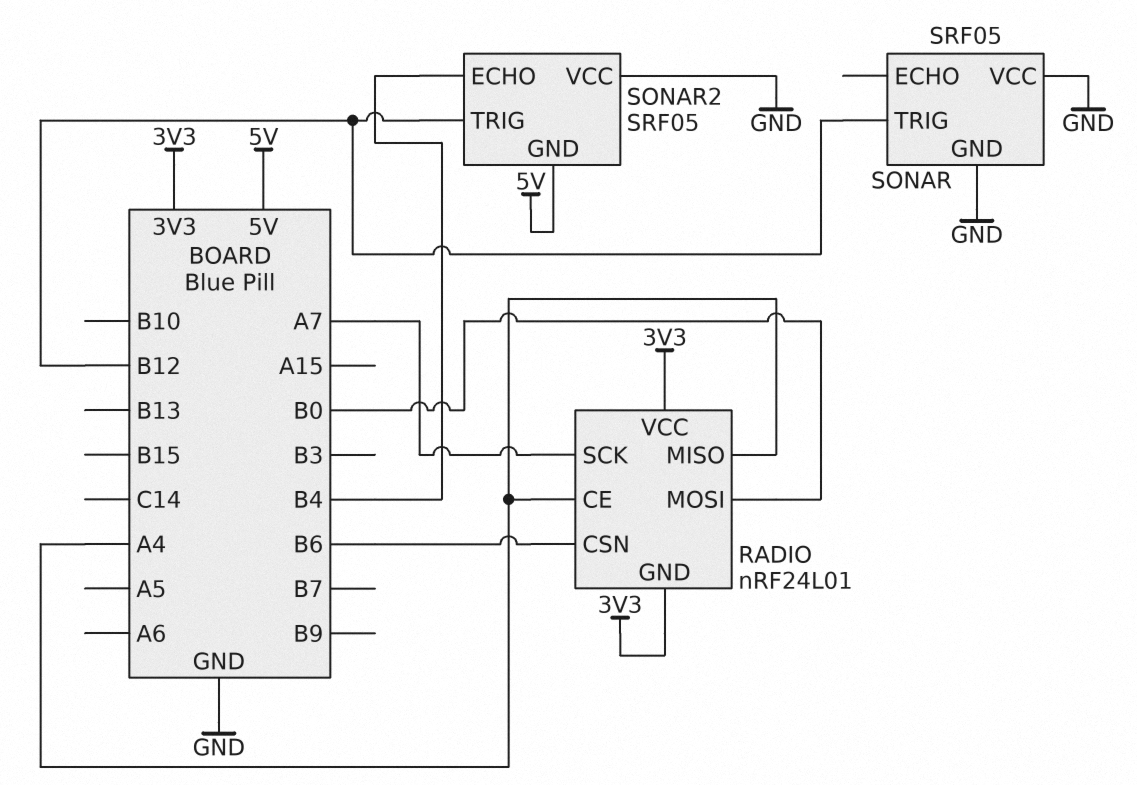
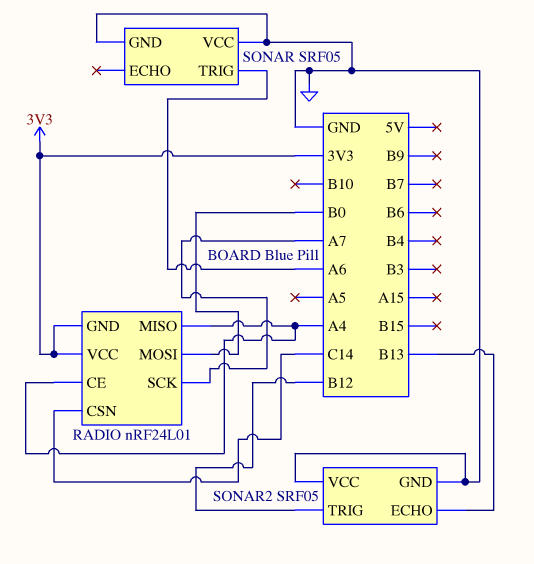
RADIO pin CSN: B6 -> C14
SONAR pin TRIG: B12 -> A6
SONAR2 pin ECHO: B4 -> B13
SONAR2 pin GND: 5V -> GND

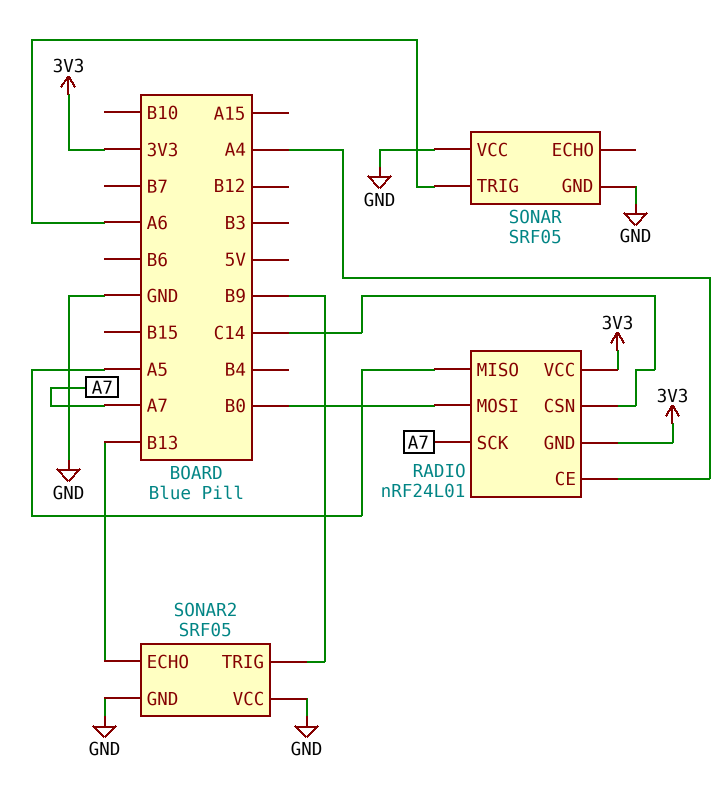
RADIO pin MISO: A4 -> A5
SONAR2 pin TRIG: B12 -> B9

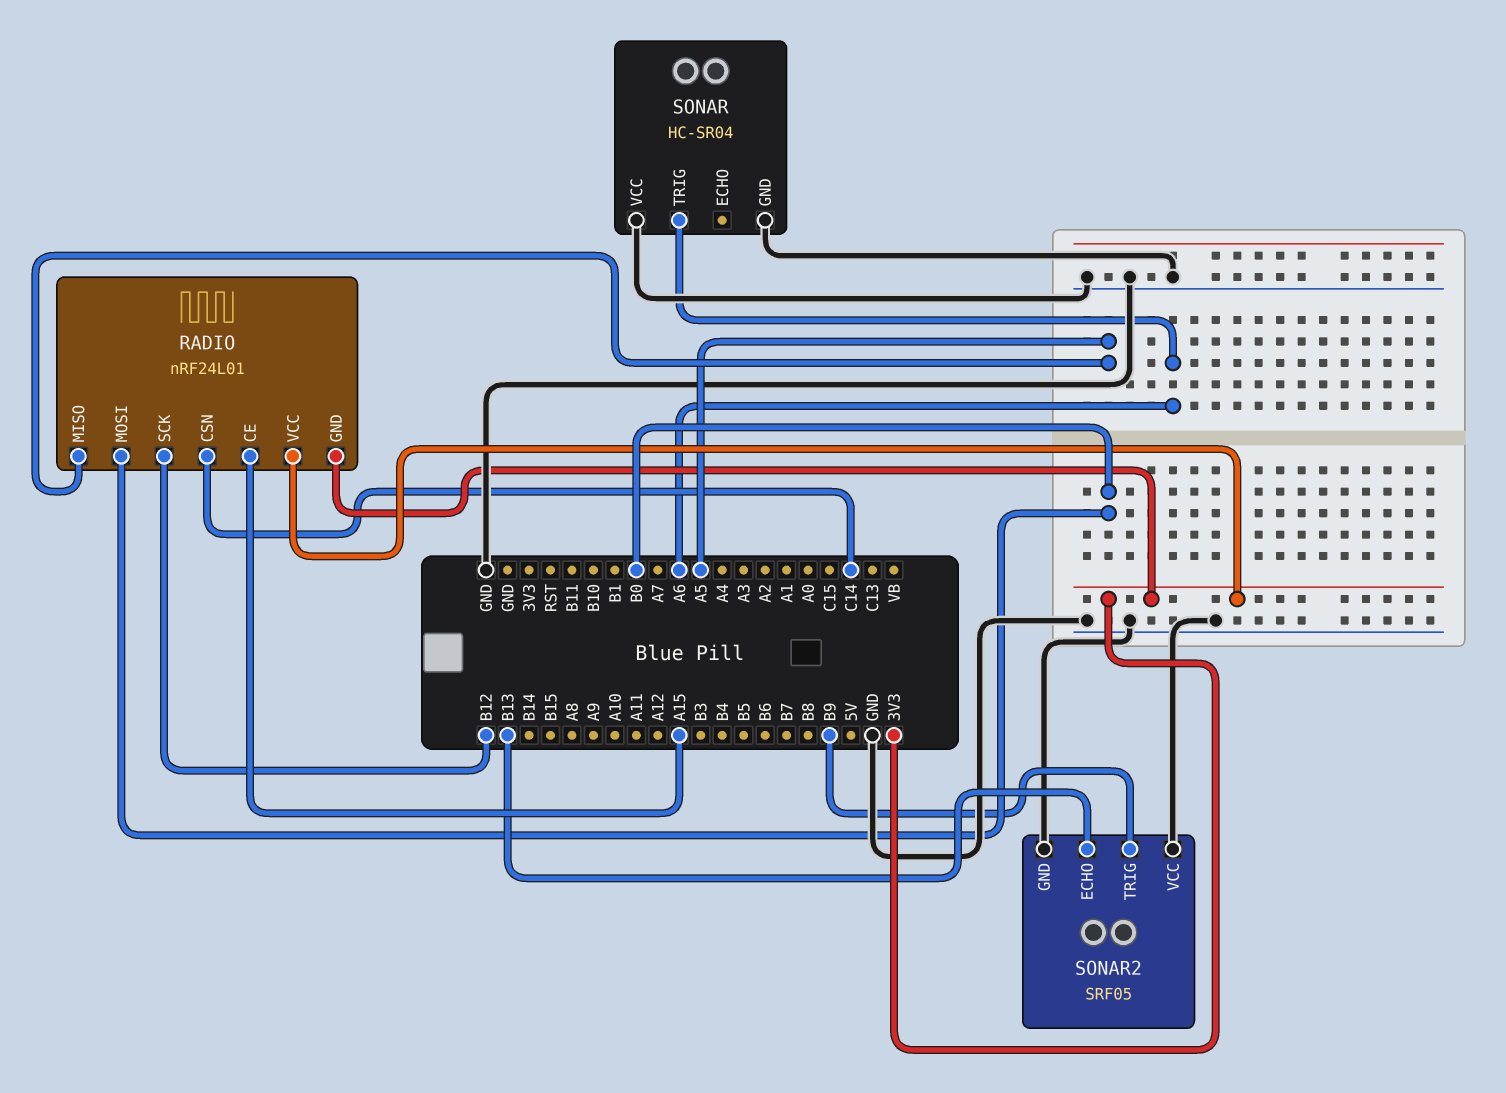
RADIO pin CE: A4 -> A15
RADIO pin SCK: A7 -> B12
SONAR: SRF05 -> HC-SR04

